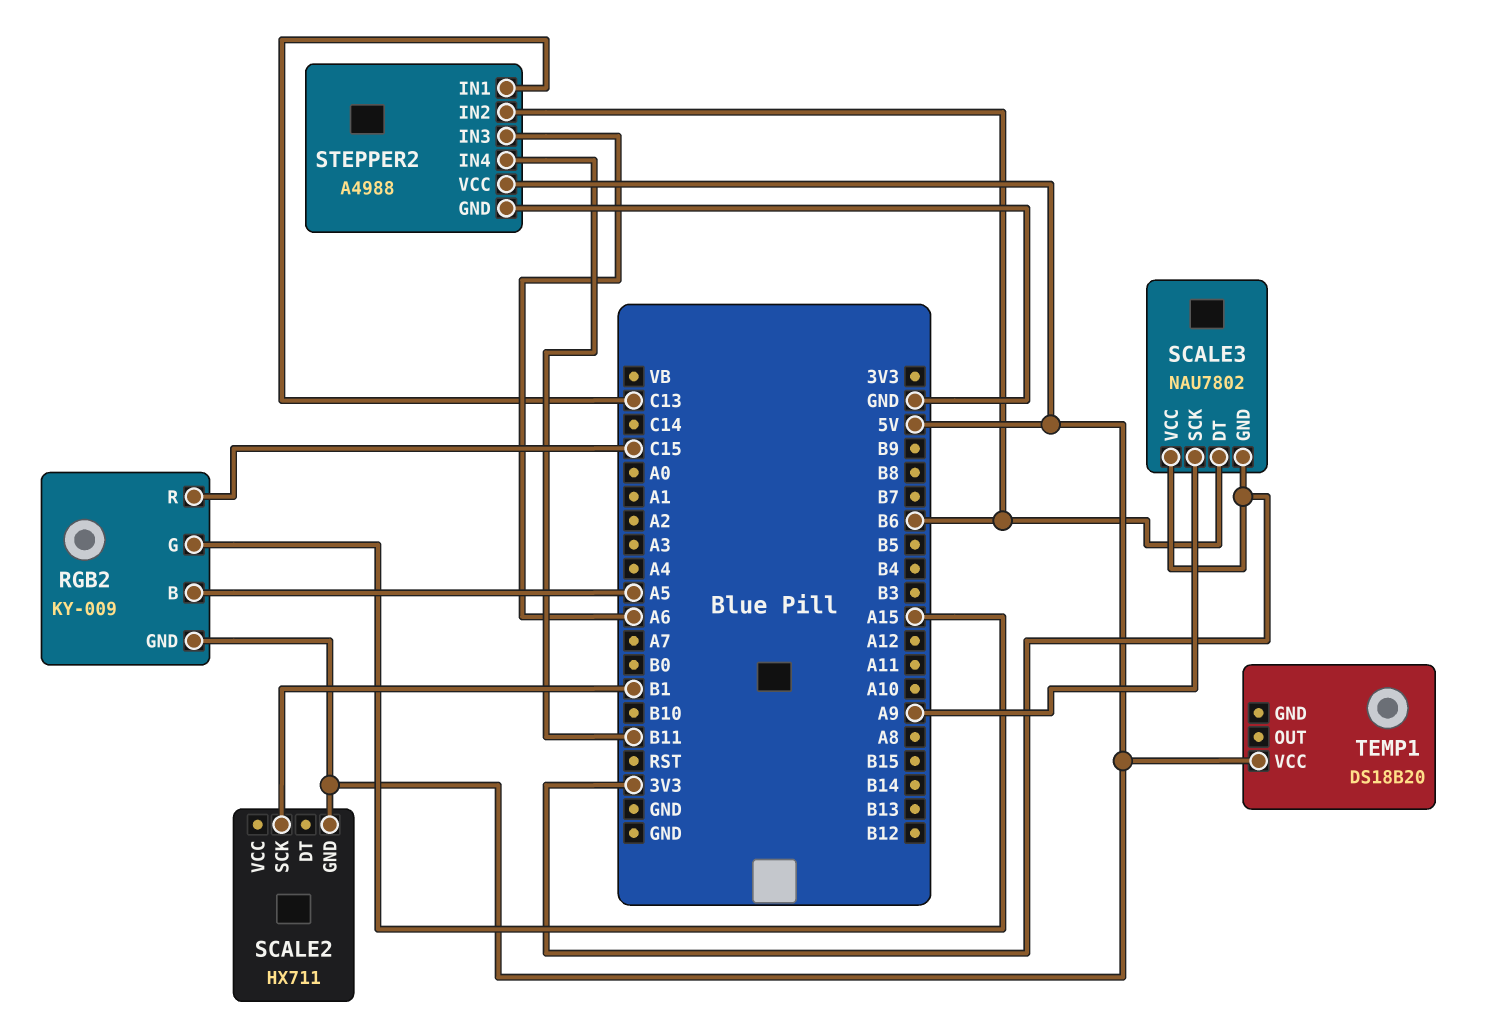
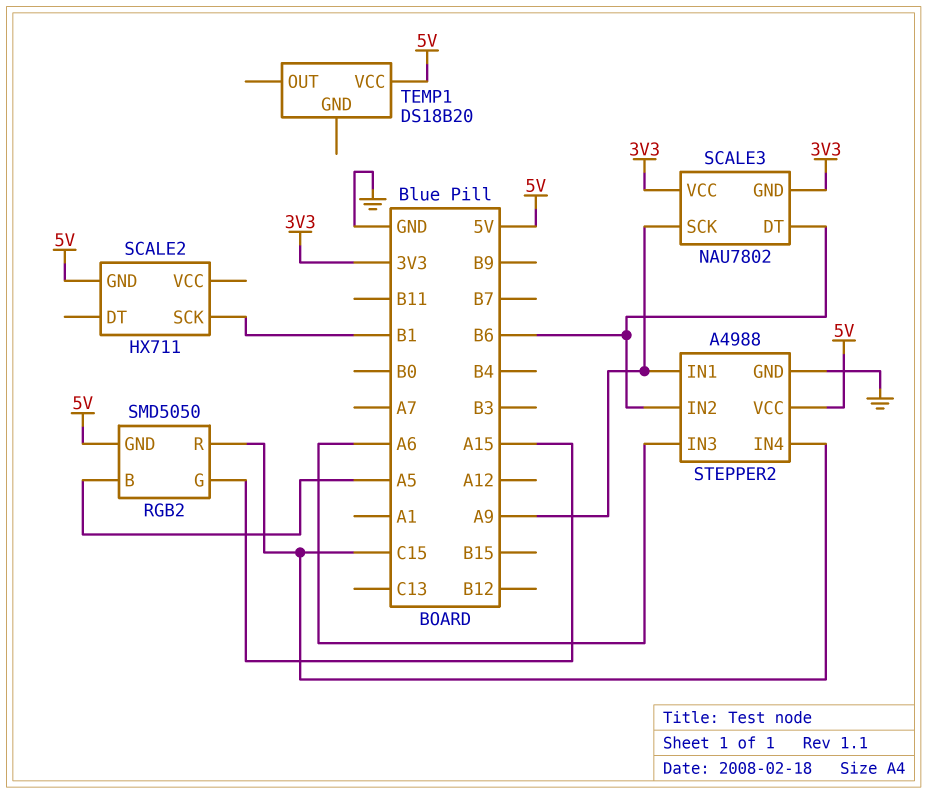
RGB2: KY-009 -> SMD5050
STEPPER2 pin IN1: C13 -> A9
STEPPER2 pin IN4: B11 -> C15

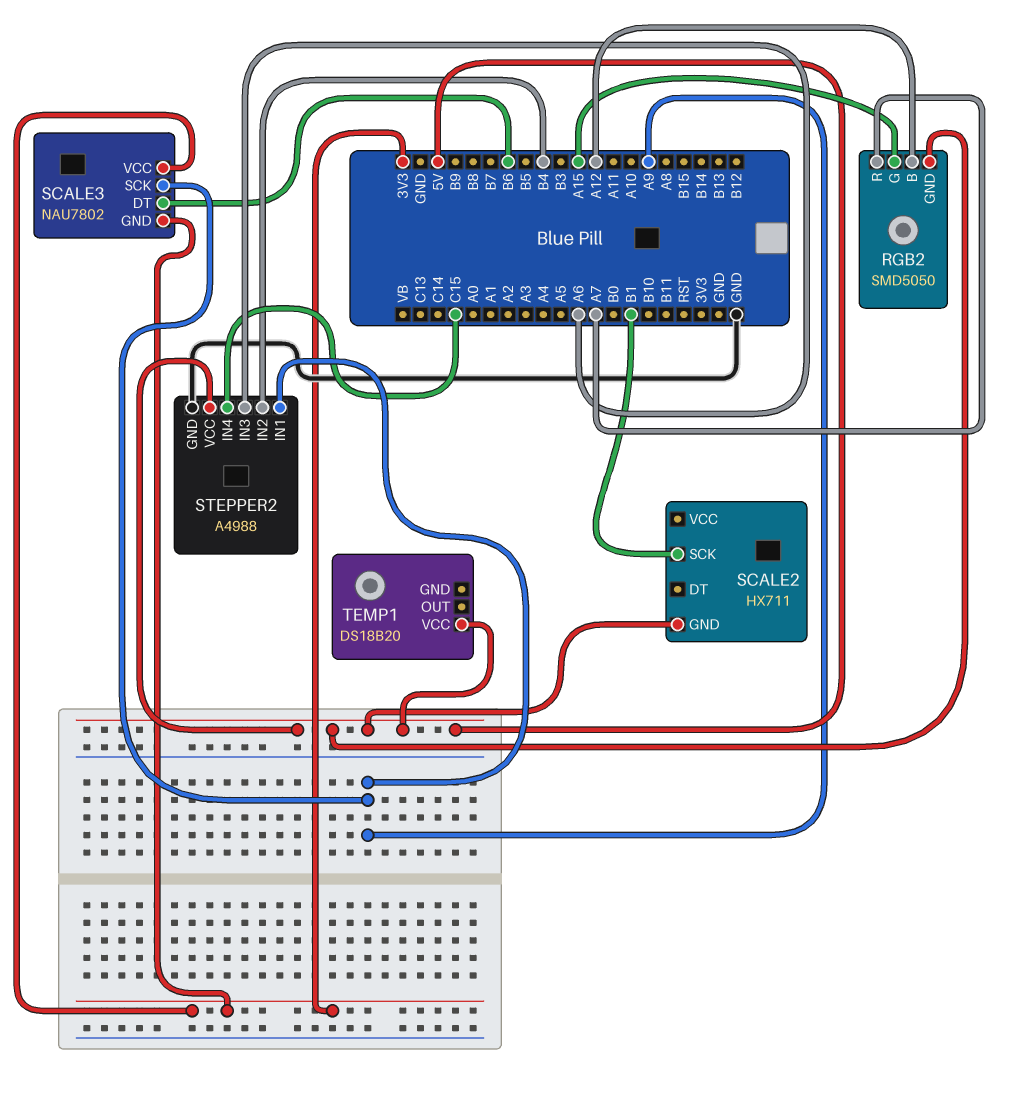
RGB2 pin B: A5 -> A12
RGB2 pin R: C15 -> A7
STEPPER2 pin IN2: B6 -> B4

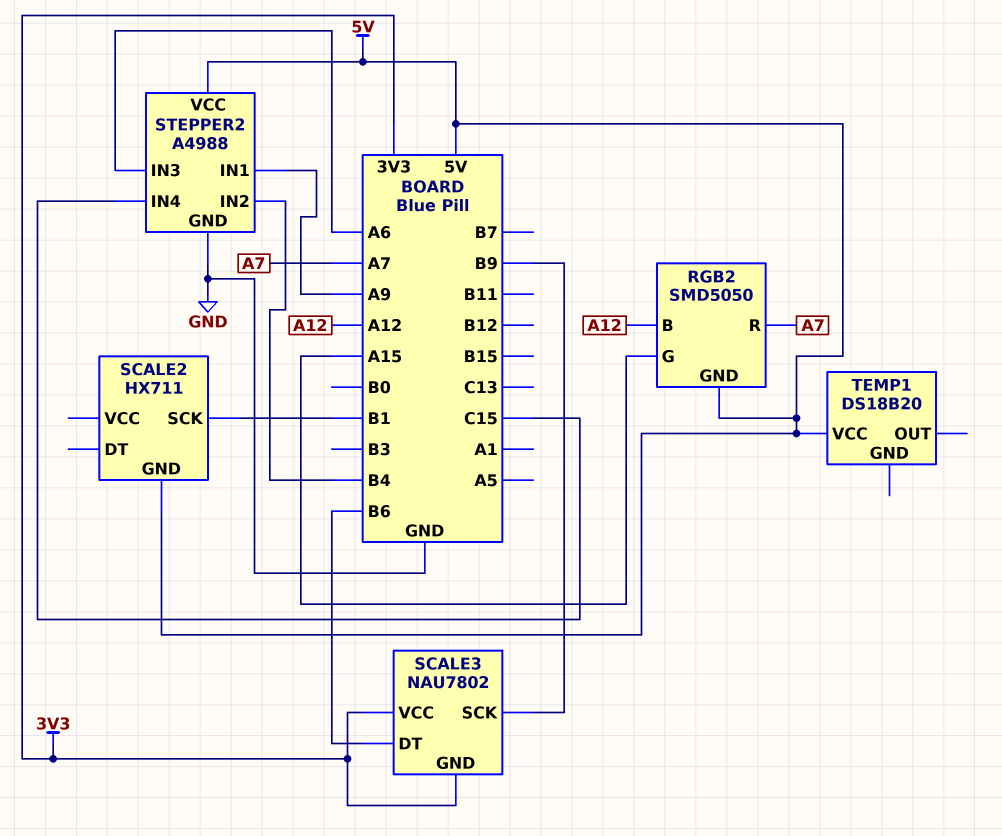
SCALE3 pin SCK: A9 -> B9

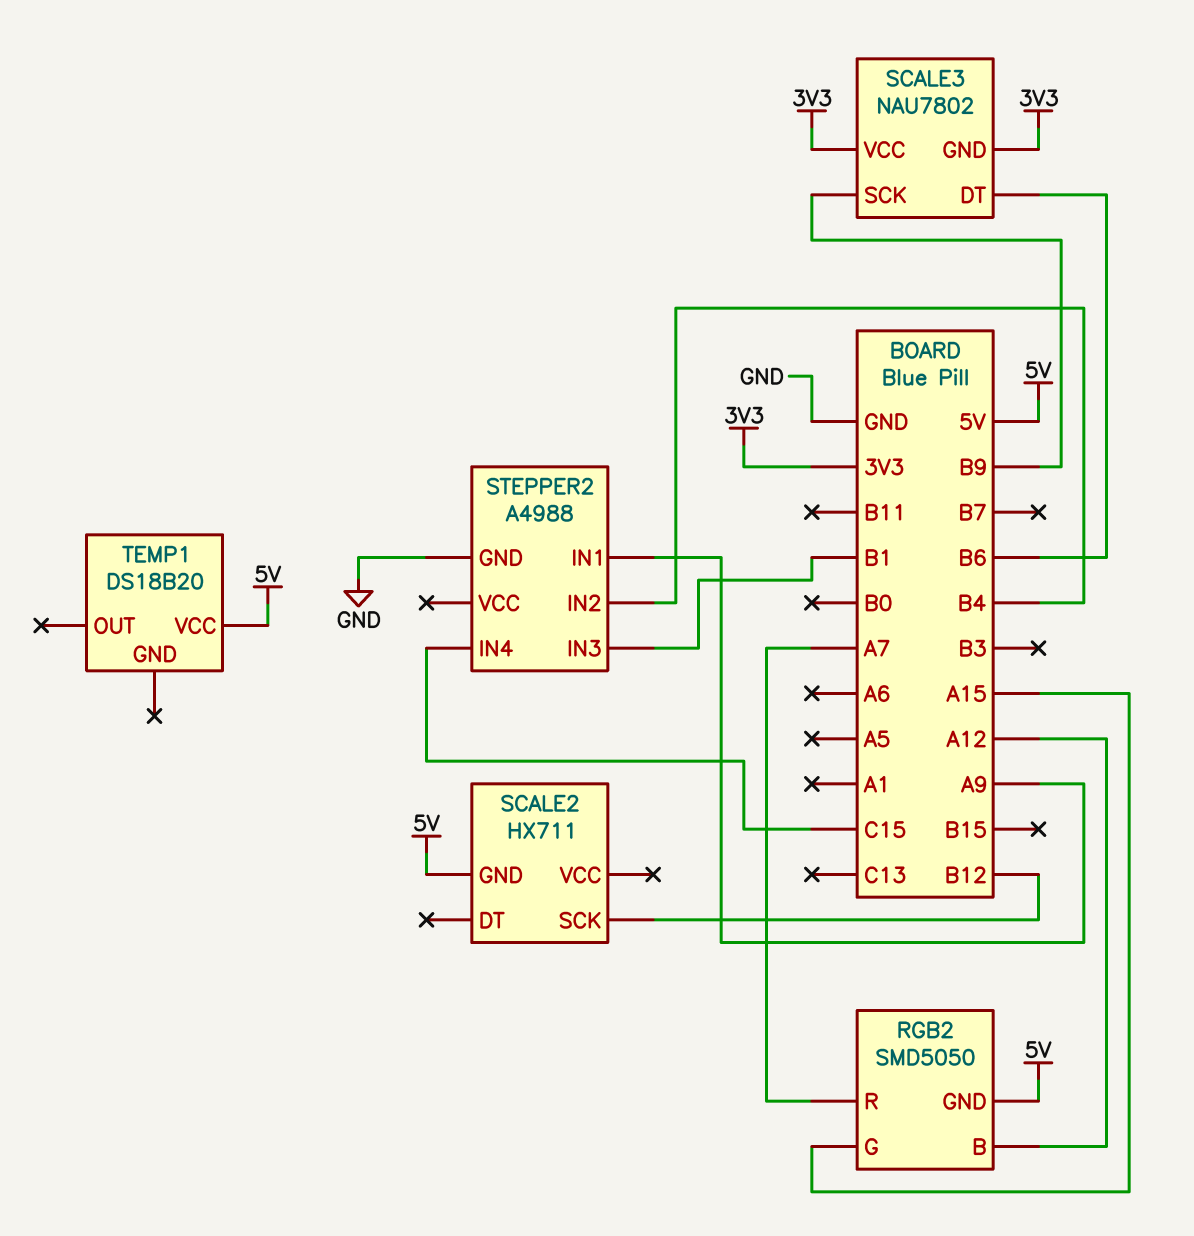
SCALE2 pin SCK: B1 -> B12
STEPPER2 pin IN3: A6 -> B1
STEPPER2 pin VCC: 5V -> none

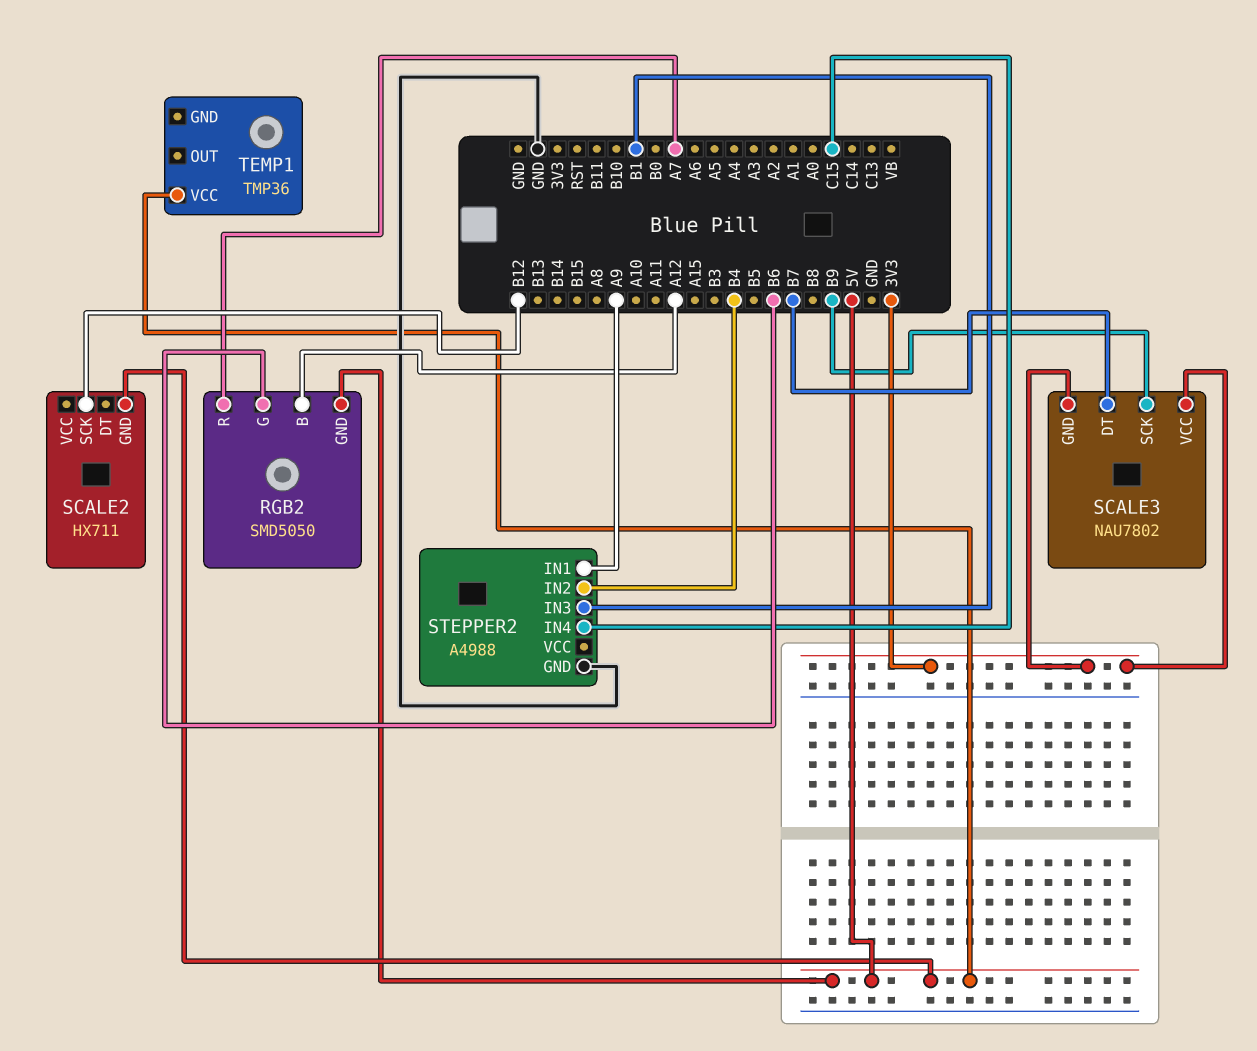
RGB2 pin G: A15 -> B6
SCALE3 pin DT: B6 -> B7
TEMP1: DS18B20 -> TMP36

